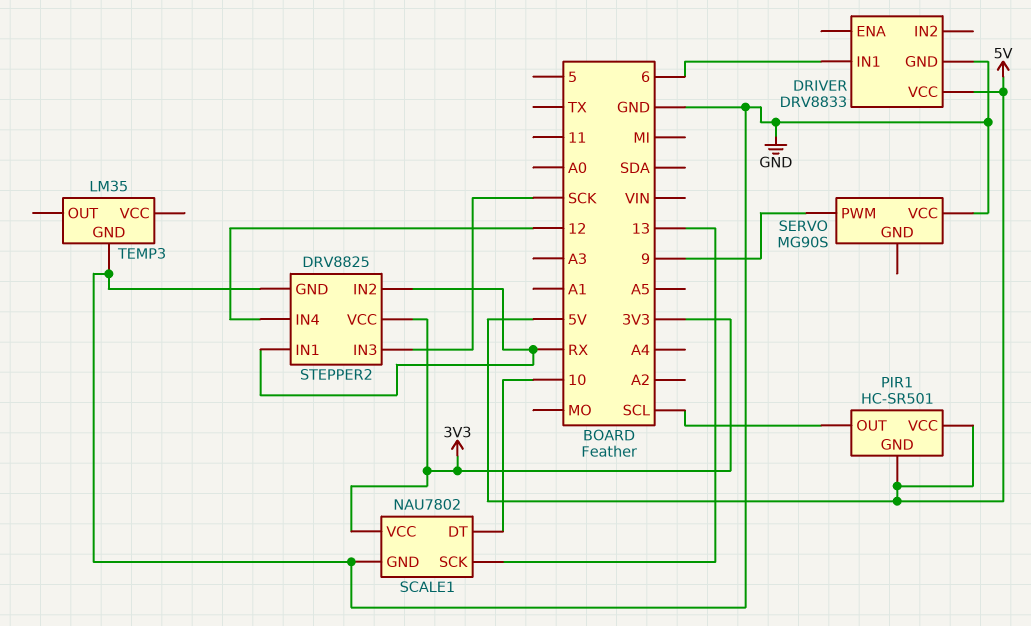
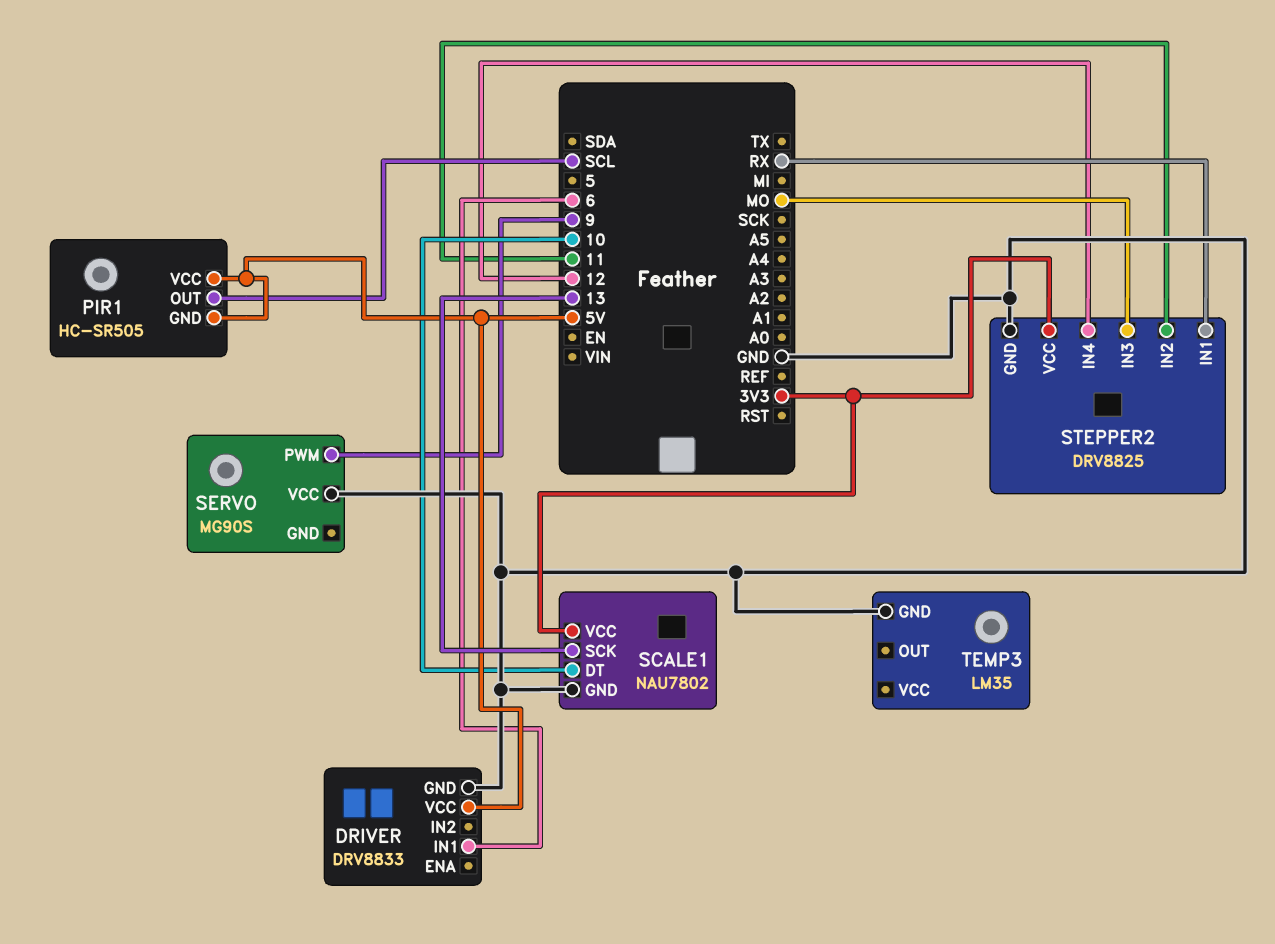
PIR1: HC-SR501 -> HC-SR505
STEPPER2 pin IN2: RX -> 11
STEPPER2 pin IN3: SCK -> MO

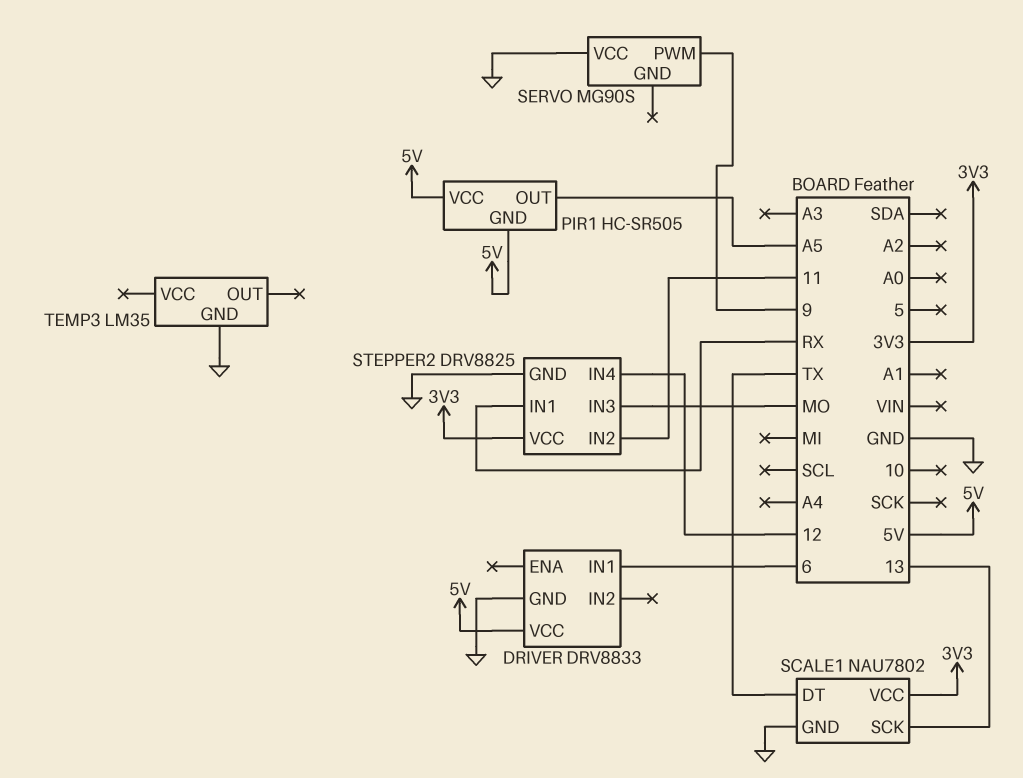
PIR1 pin OUT: SCL -> A5
SCALE1 pin DT: 10 -> TX

